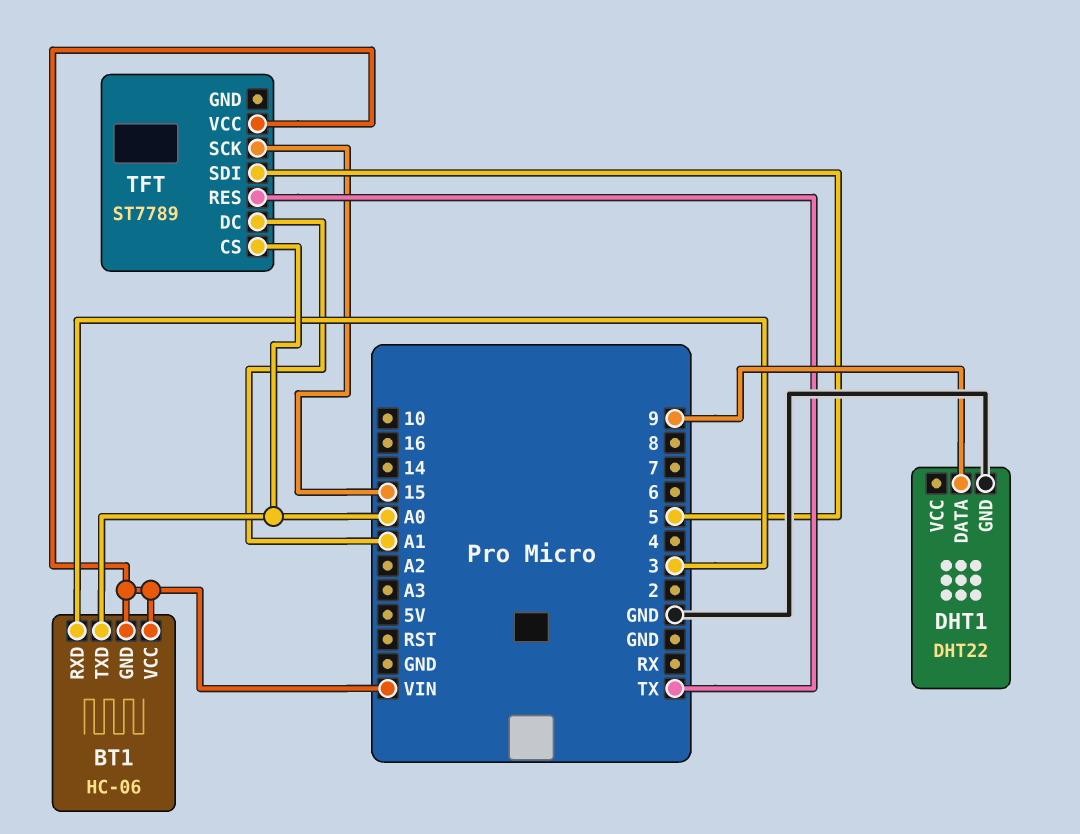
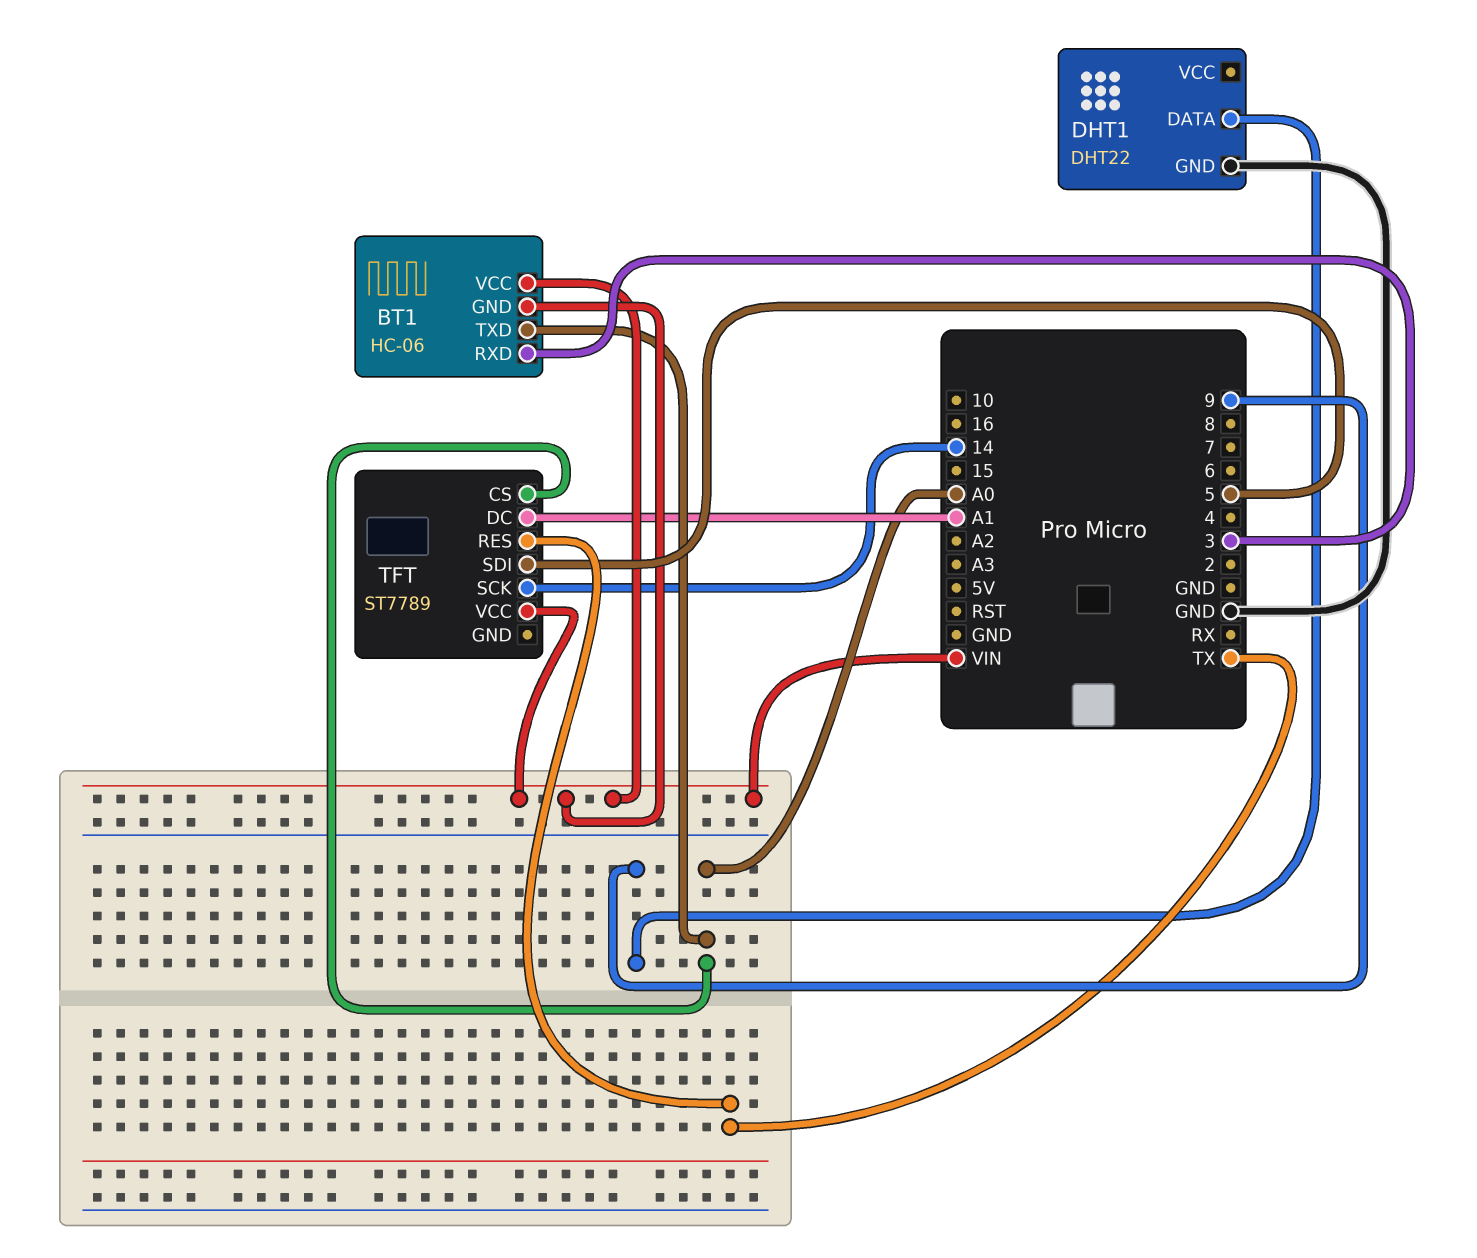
TFT pin SCK: 15 -> 14

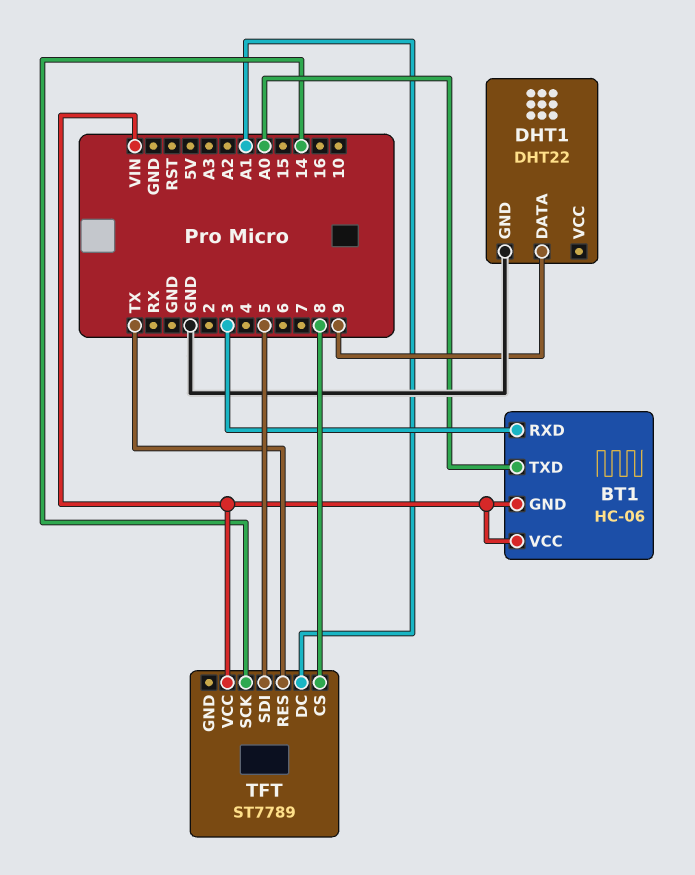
TFT pin CS: A0 -> 8

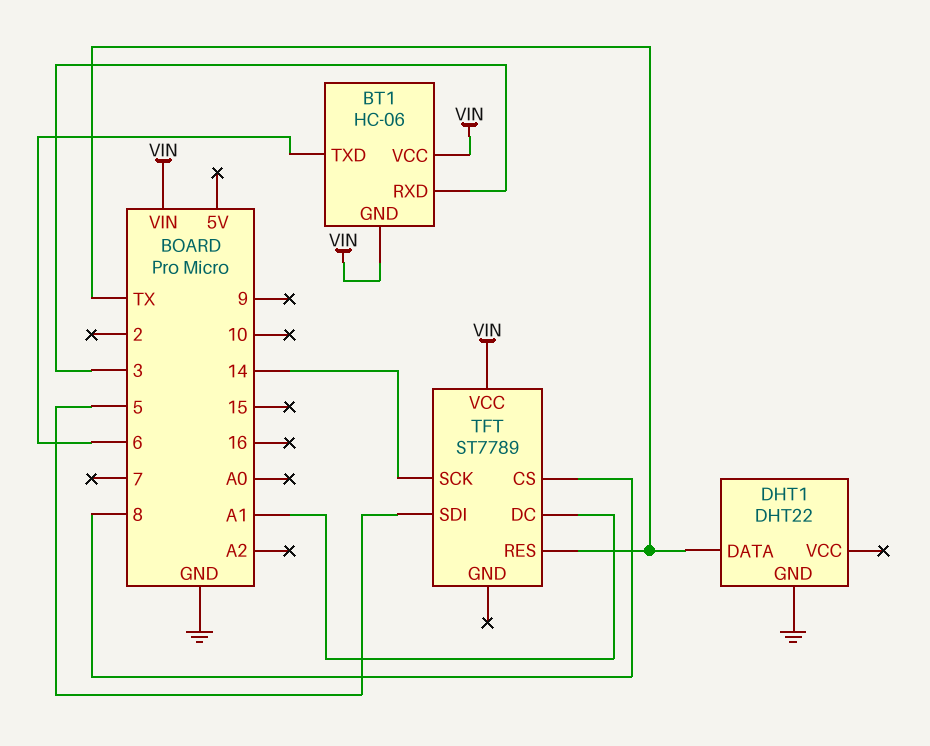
BT1 pin TXD: A0 -> 6
DHT1 pin DATA: 9 -> TX

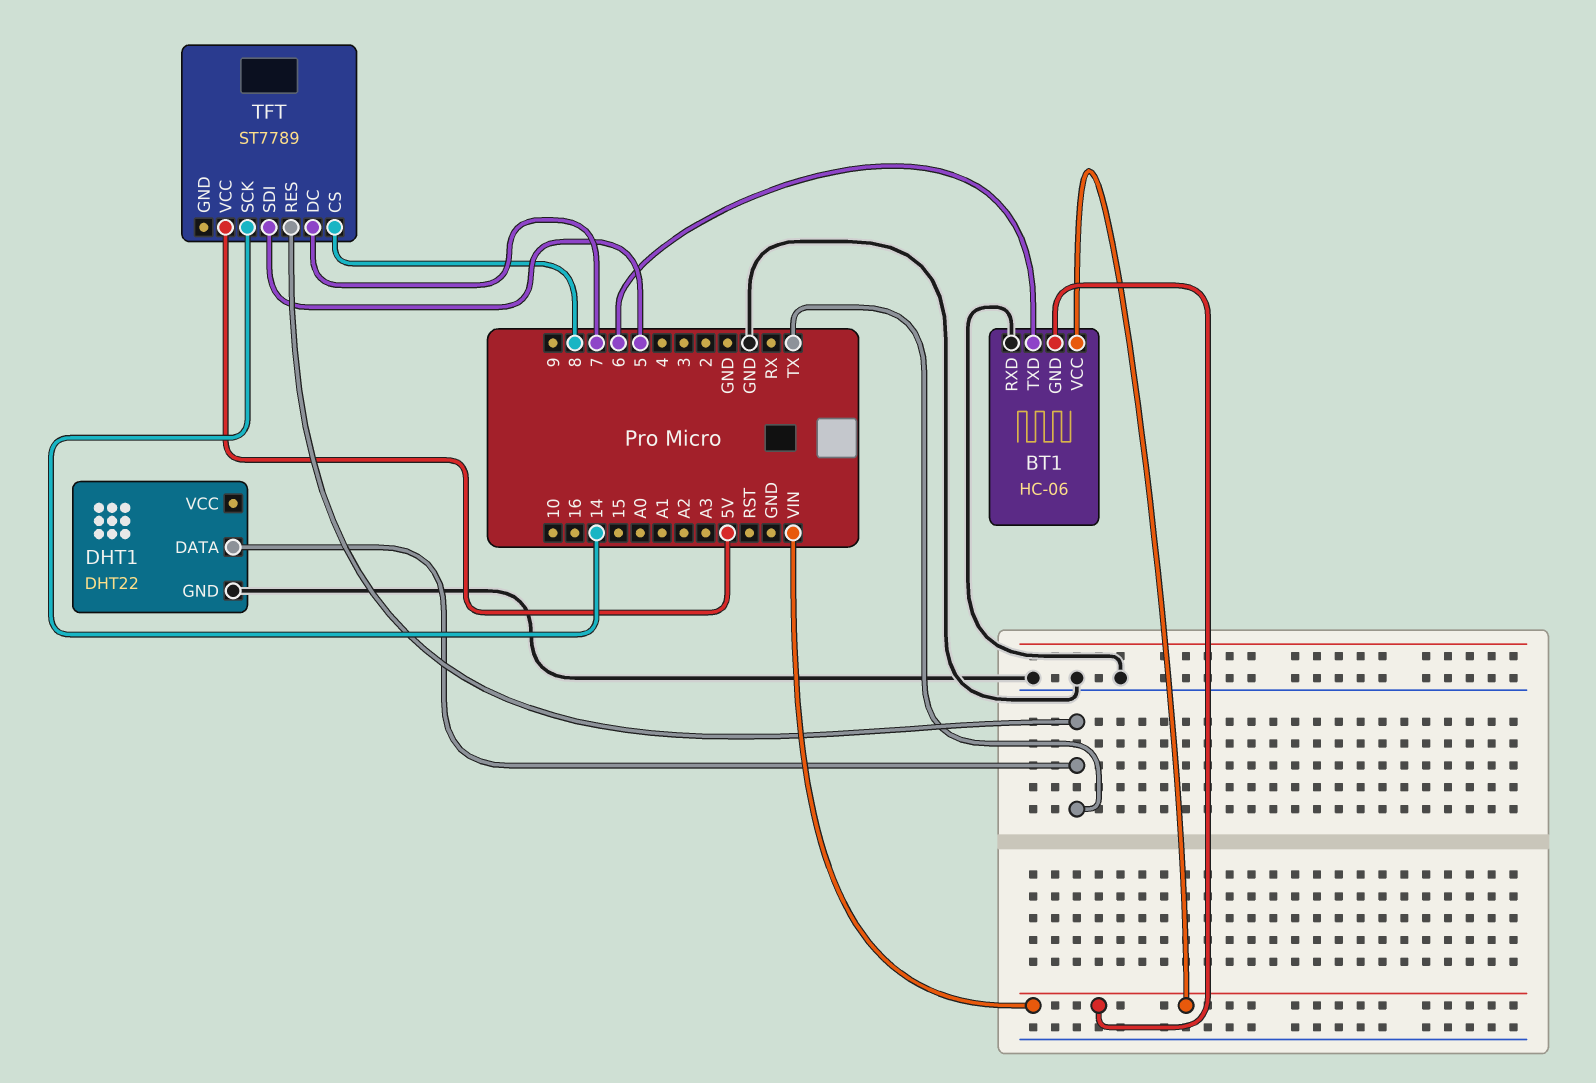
BT1 pin RXD: 3 -> GND
TFT pin DC: A1 -> 7
TFT pin VCC: VIN -> 5V

